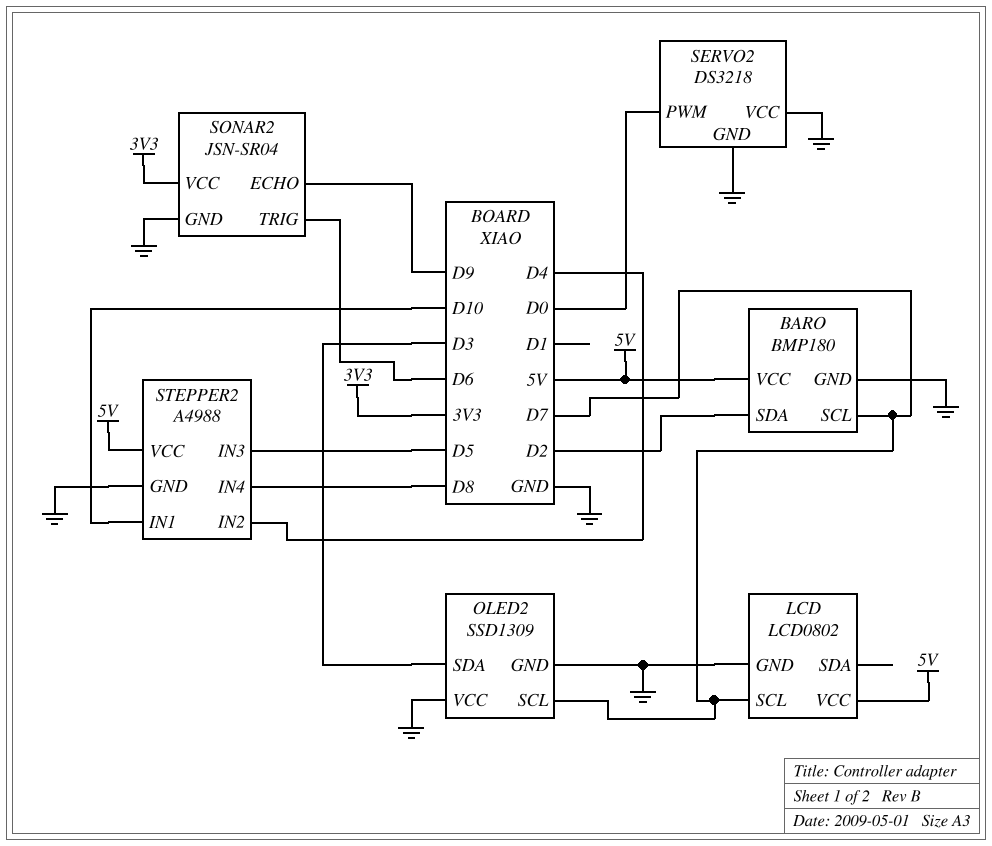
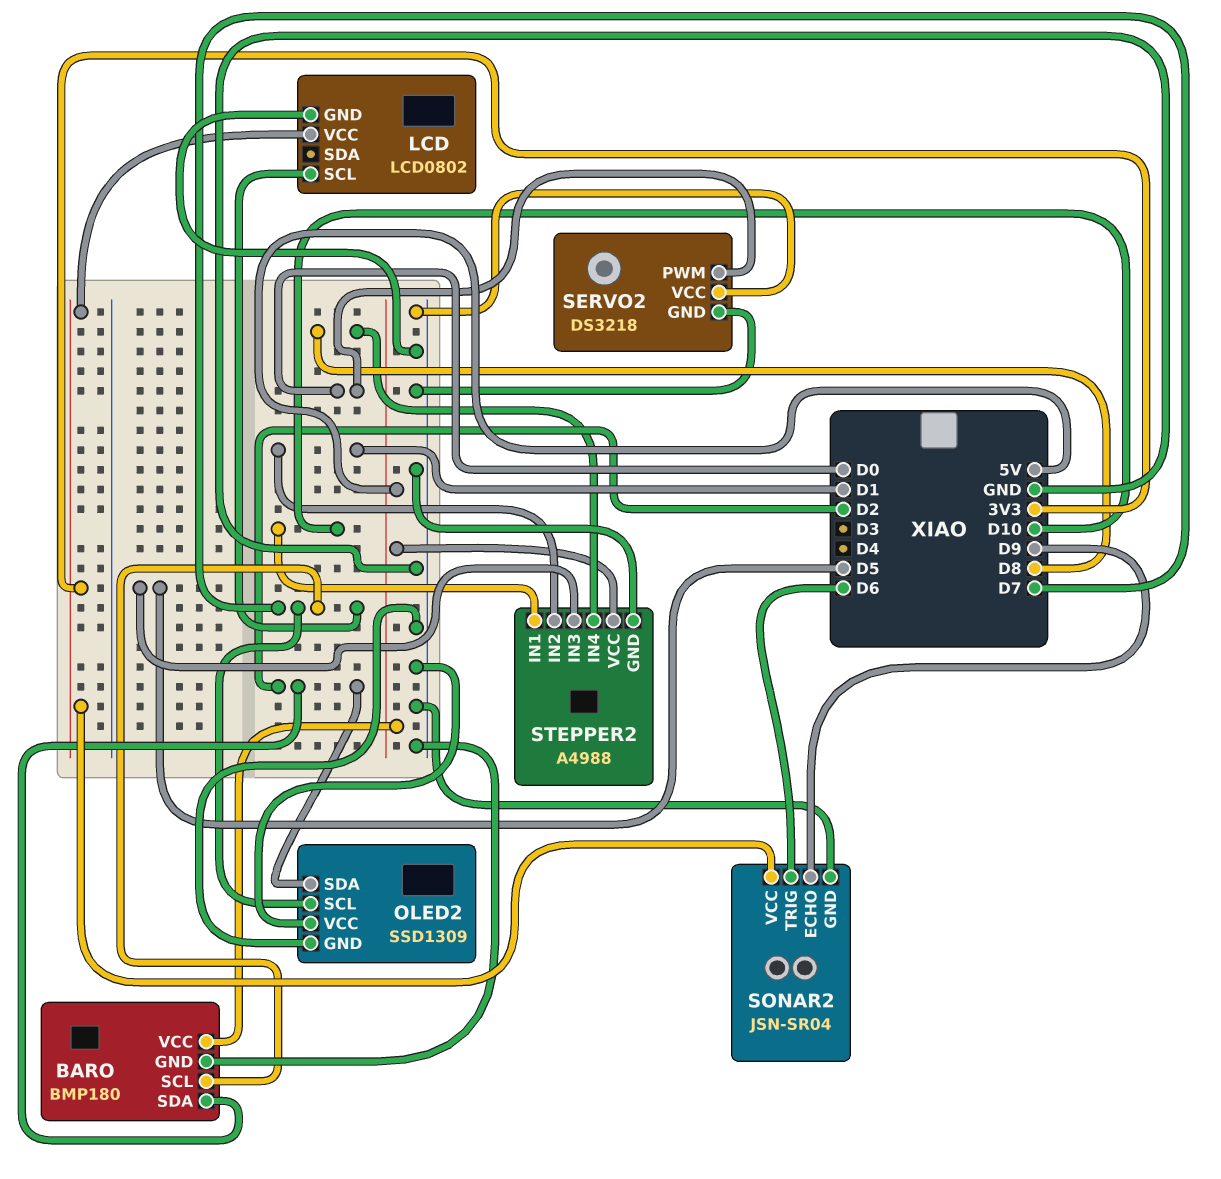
LCD pin VCC: 5V -> 3V3
OLED2 pin SDA: D3 -> D2
STEPPER2 pin IN2: D4 -> D1

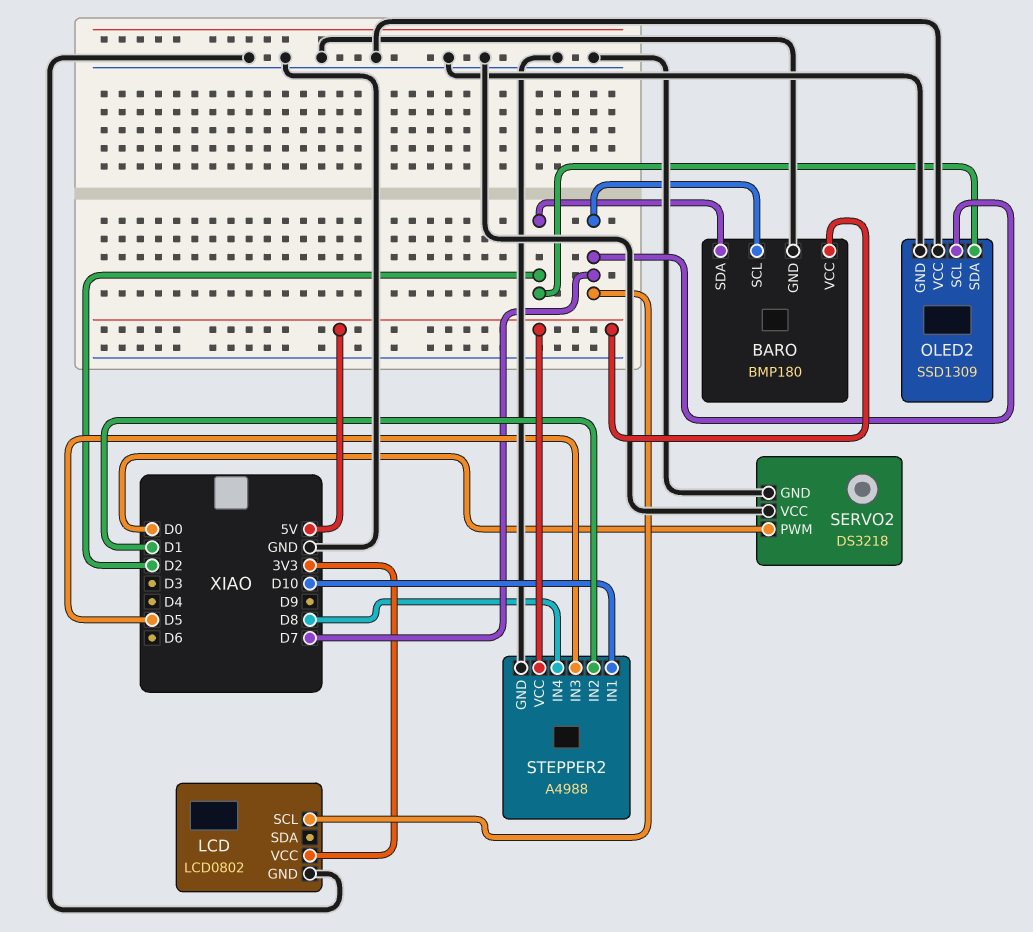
SONAR2: JSN-SR04 -> none
SONAR2 pin ECHO: D9 -> none
SONAR2 pin GND: GND -> none
SONAR2 pin TRIG: D6 -> none
SONAR2 pin VCC: 3V3 -> none

